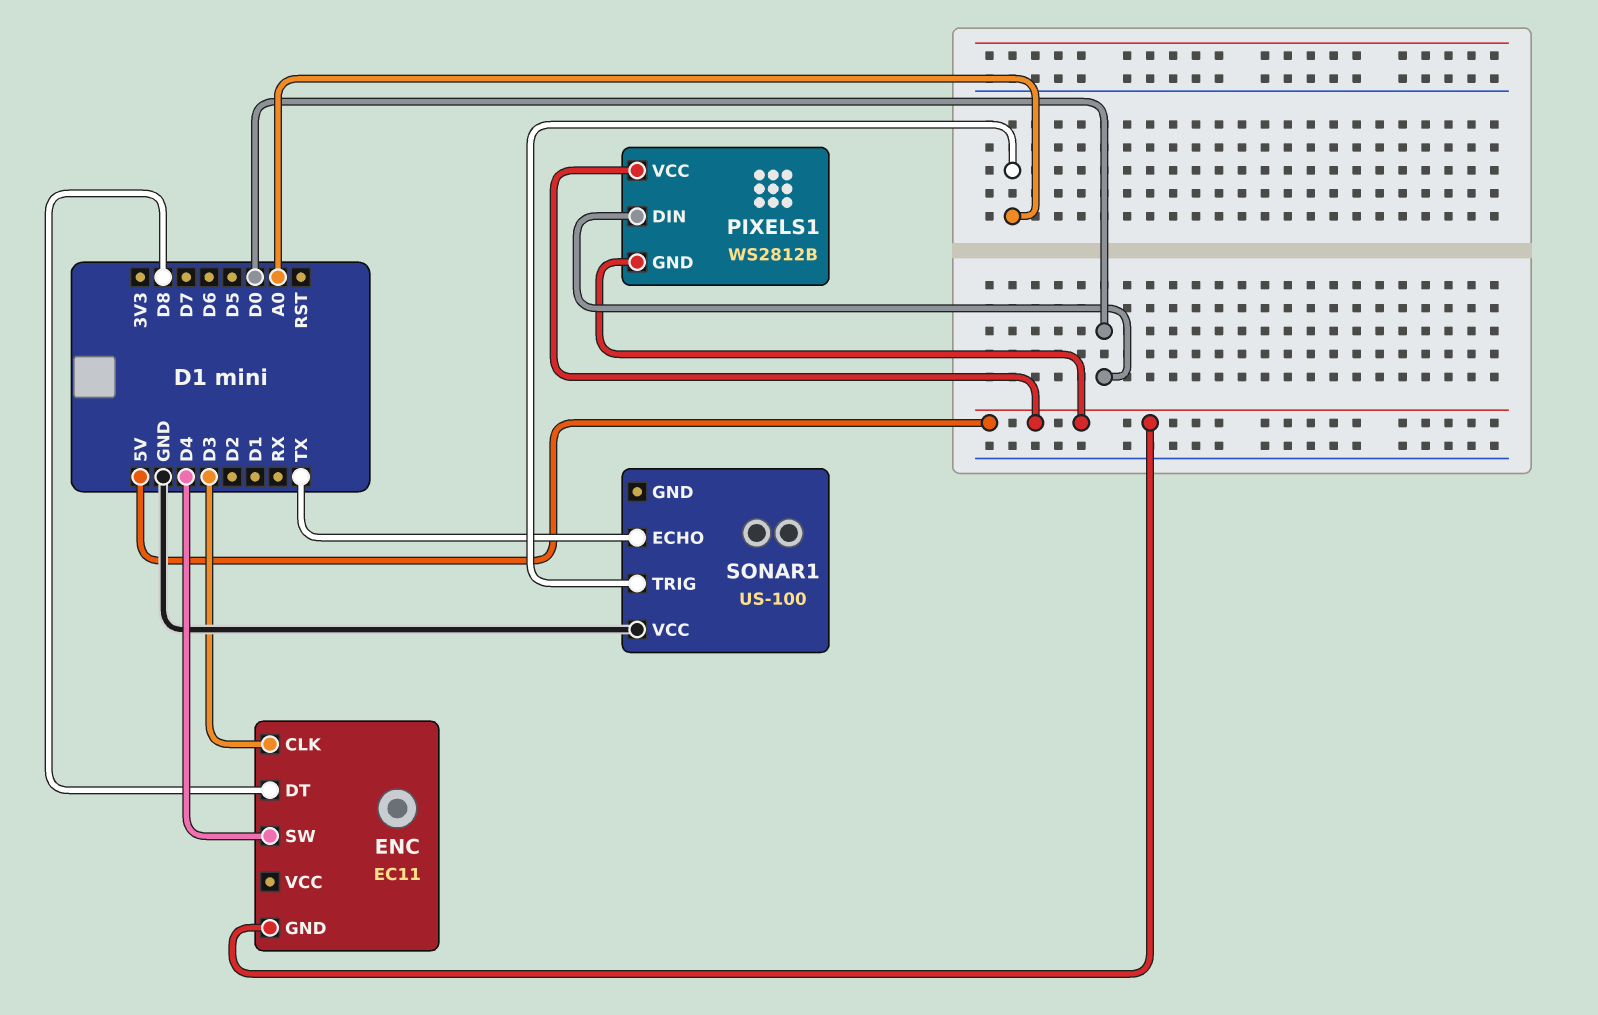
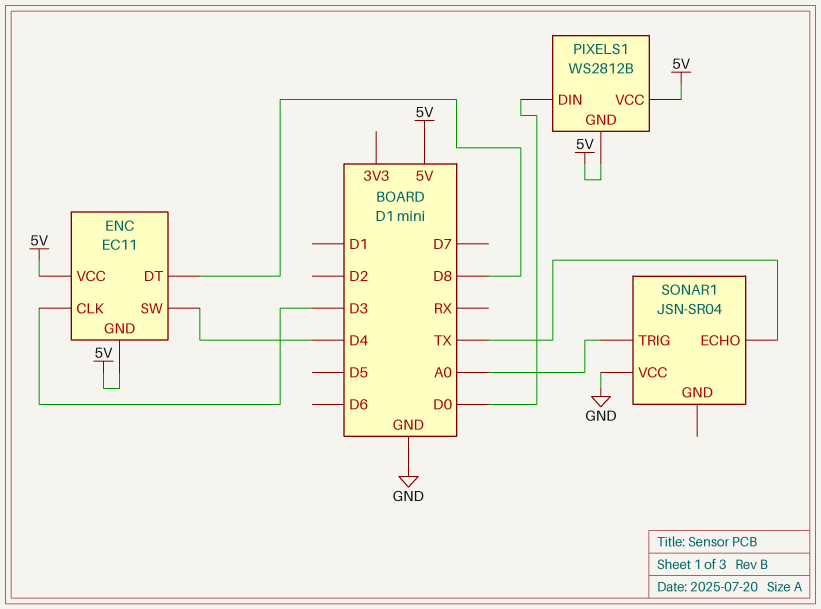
ENC pin VCC: none -> 5V
SONAR1: US-100 -> JSN-SR04

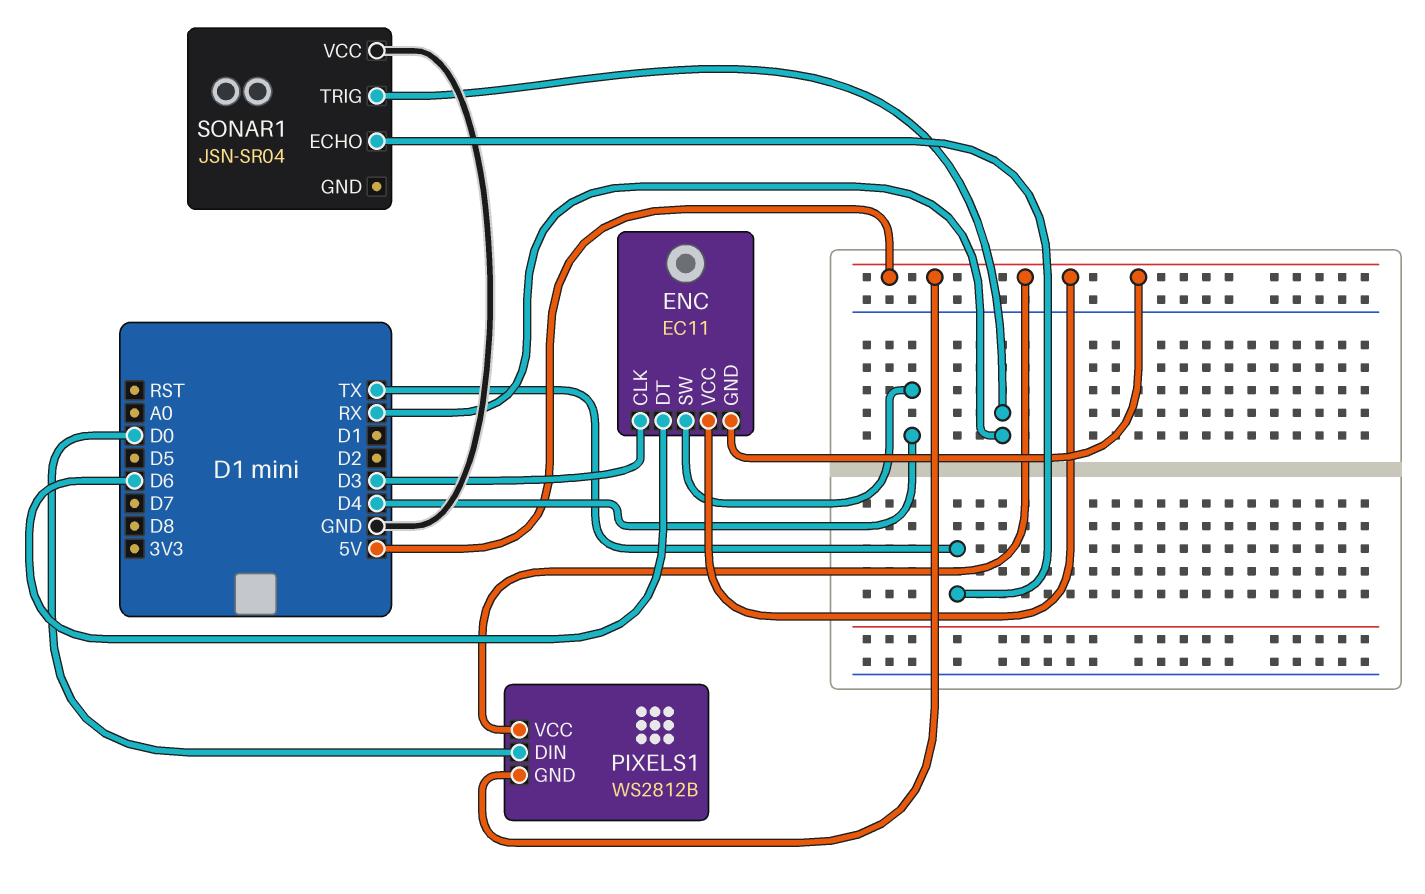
ENC pin DT: D8 -> D6
SONAR1 pin TRIG: A0 -> RX

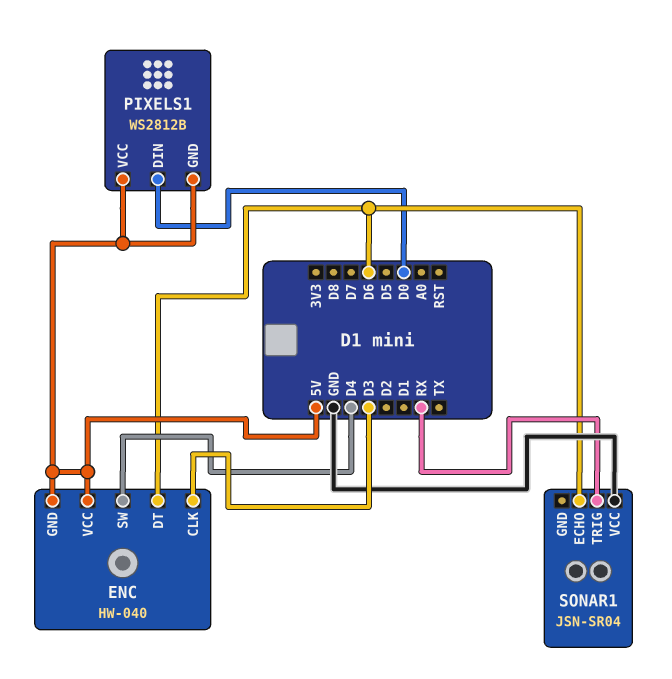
ENC: EC11 -> HW-040
SONAR1 pin ECHO: TX -> D6

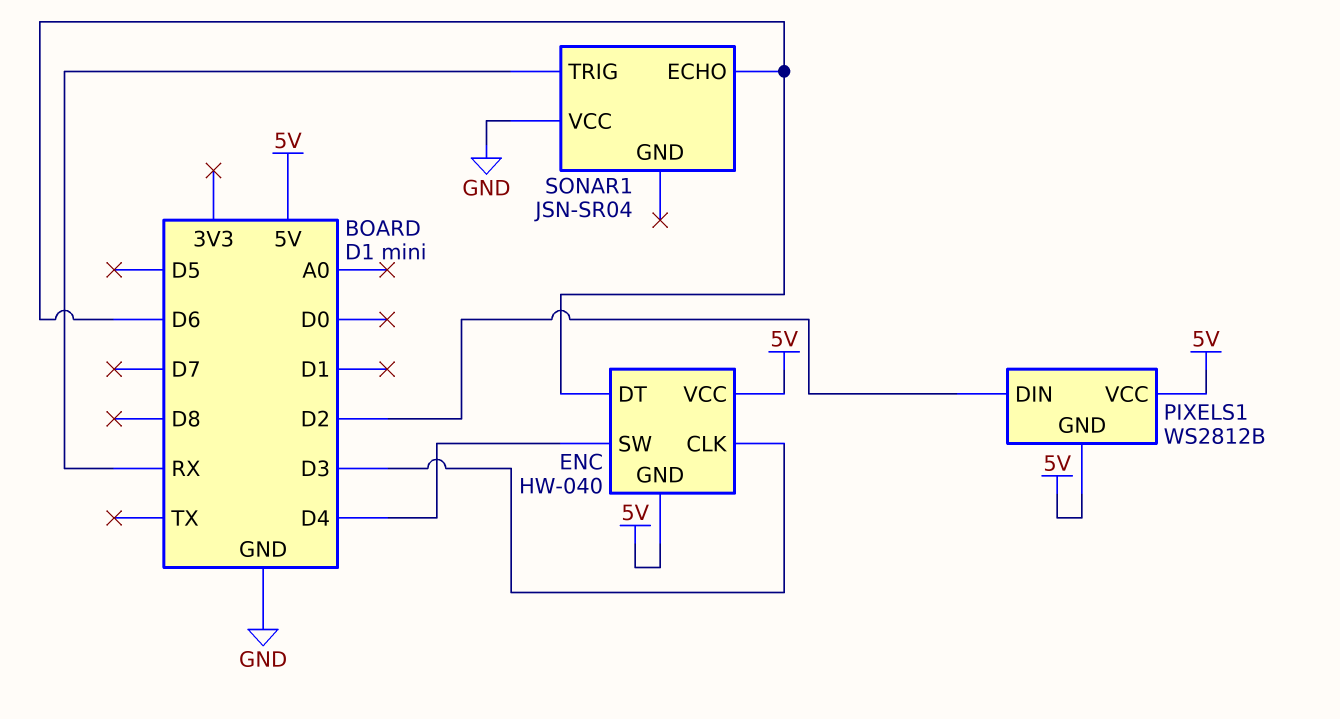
PIXELS1 pin DIN: D0 -> D2

